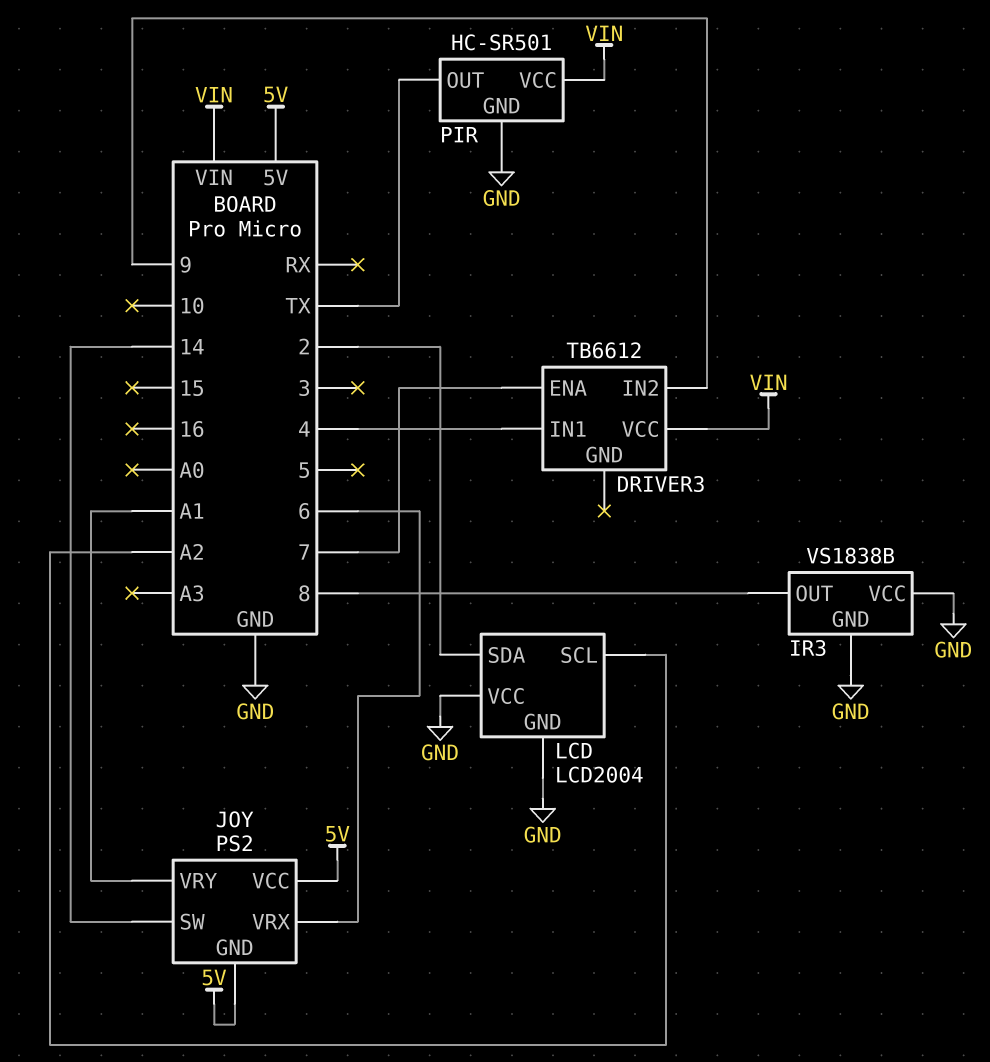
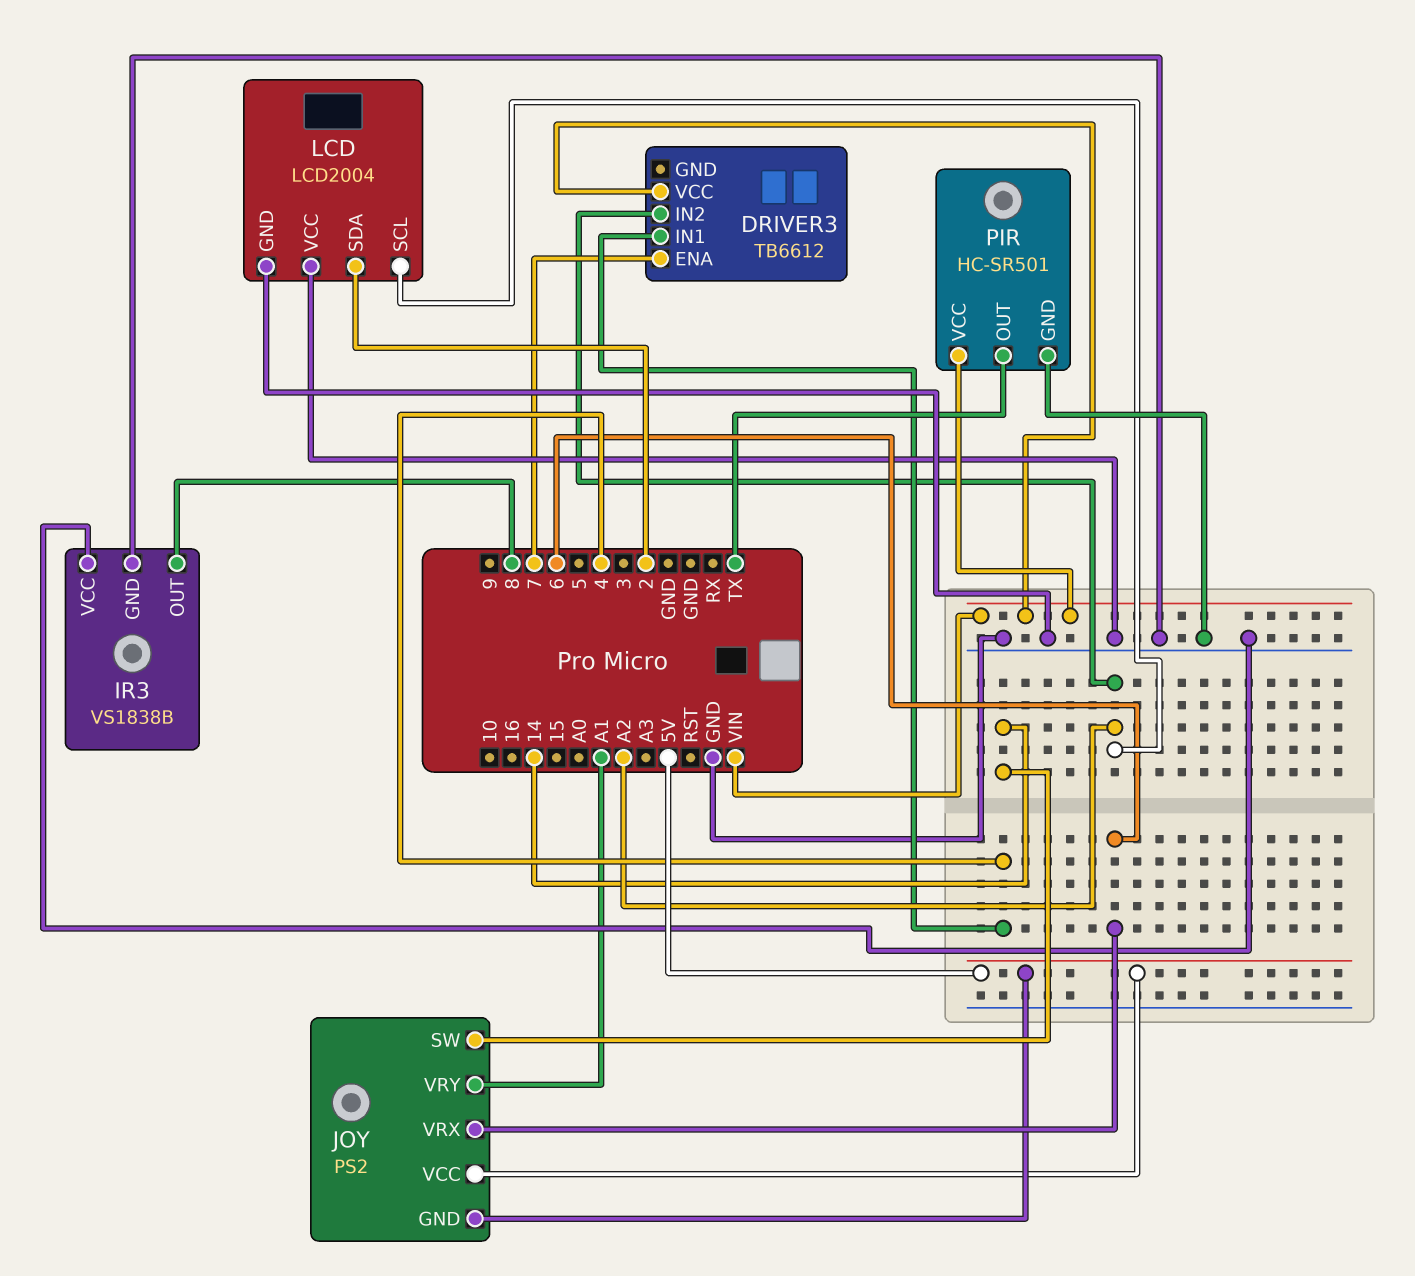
DRIVER3 pin IN2: 9 -> A2

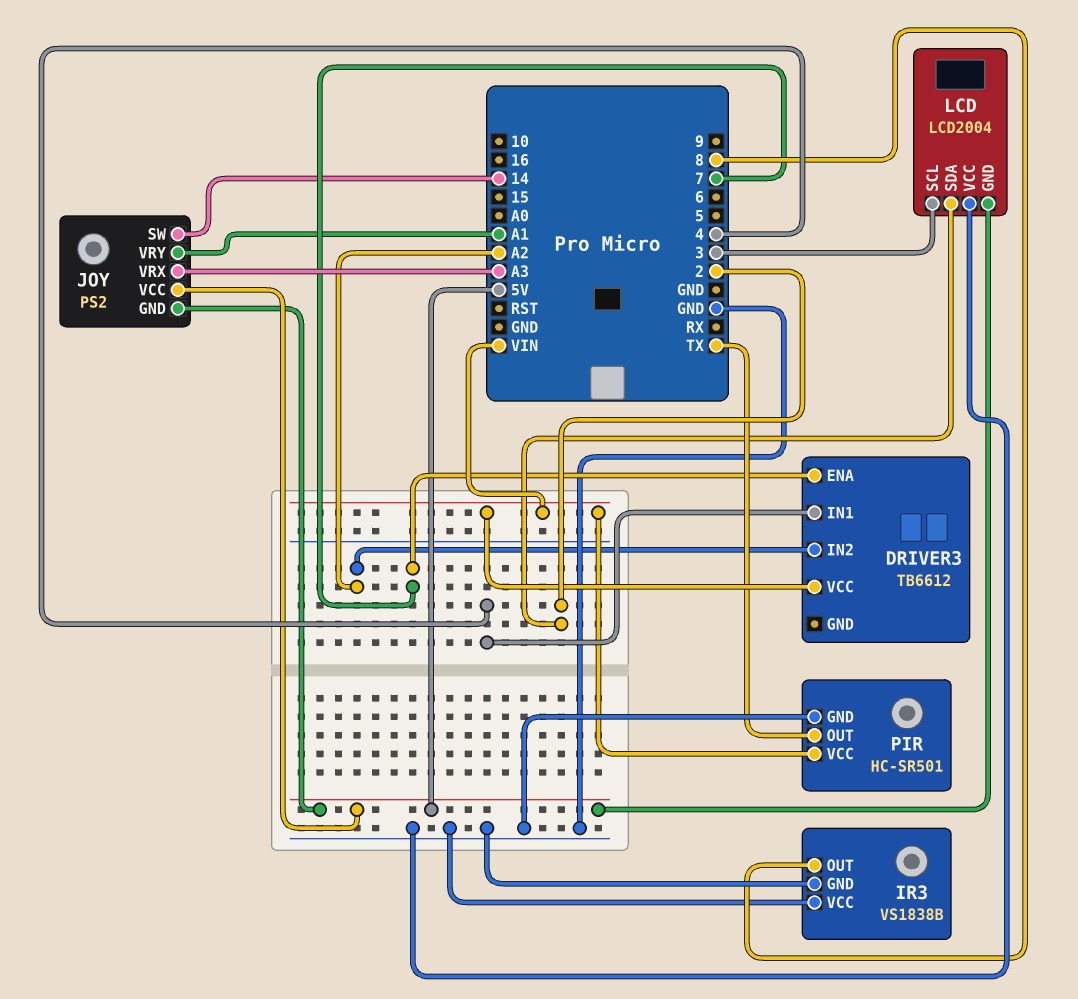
JOY pin VRX: 6 -> A3
LCD pin GND: GND -> 5V
LCD pin SCL: A2 -> 3

